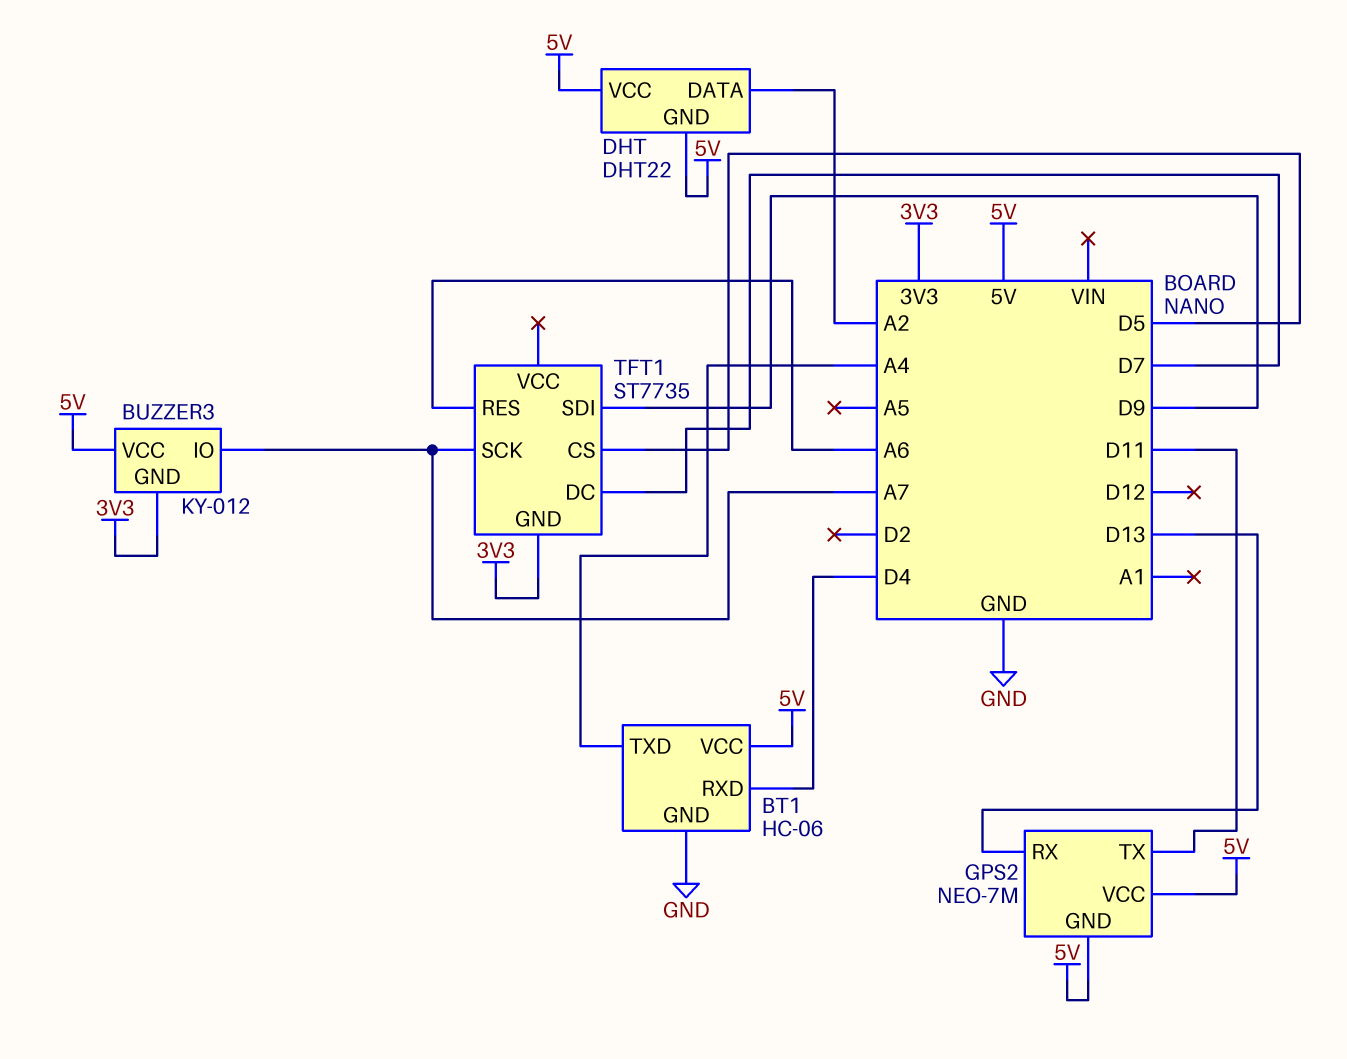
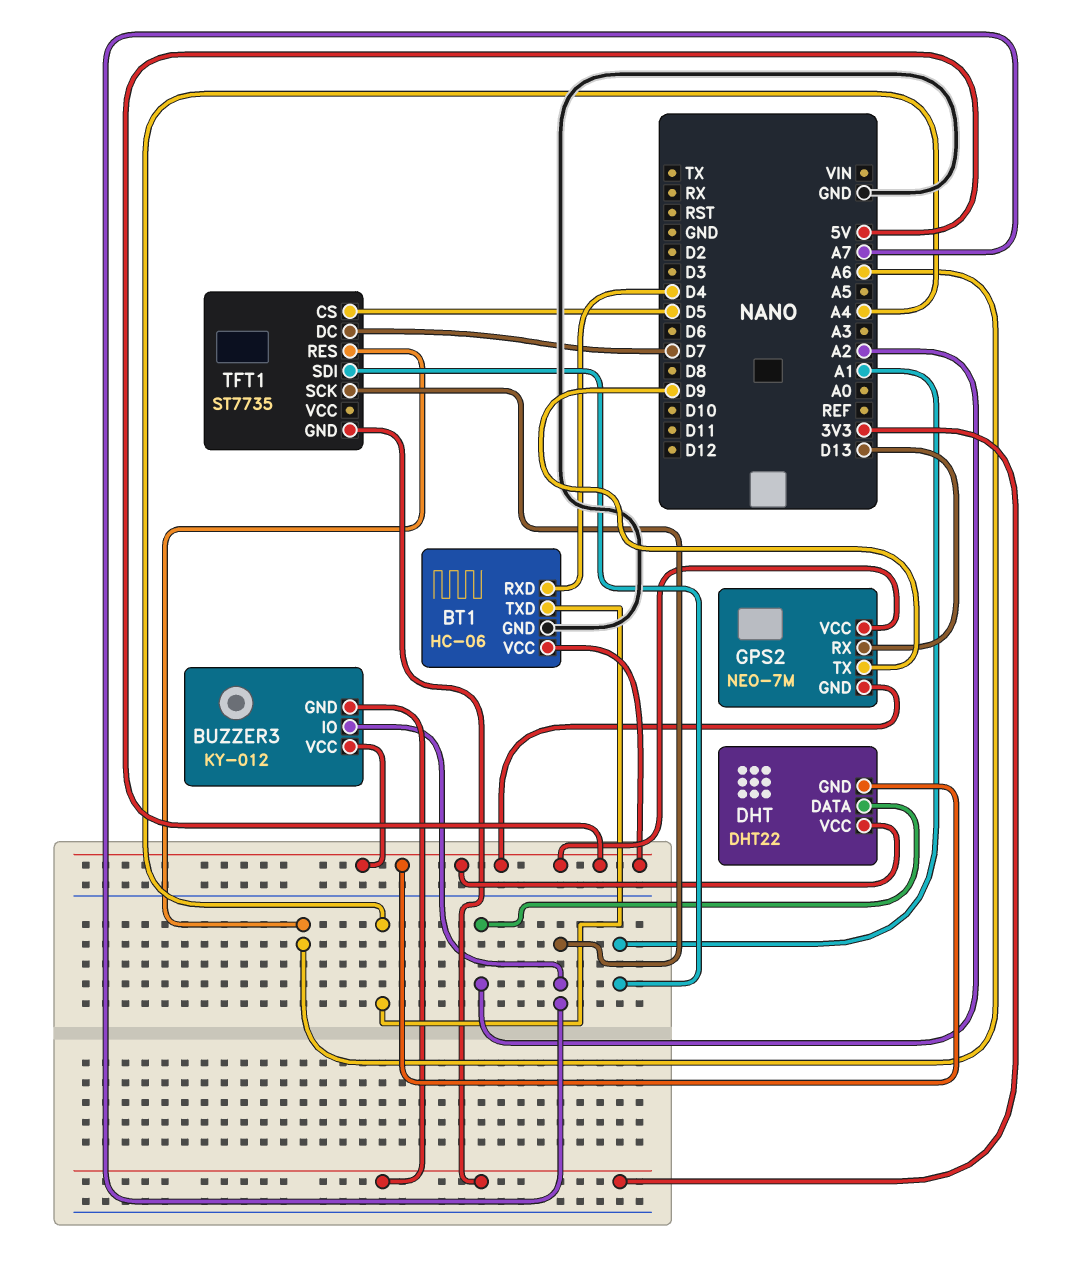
GPS2 pin TX: D11 -> D9
TFT1 pin SDI: D9 -> A1

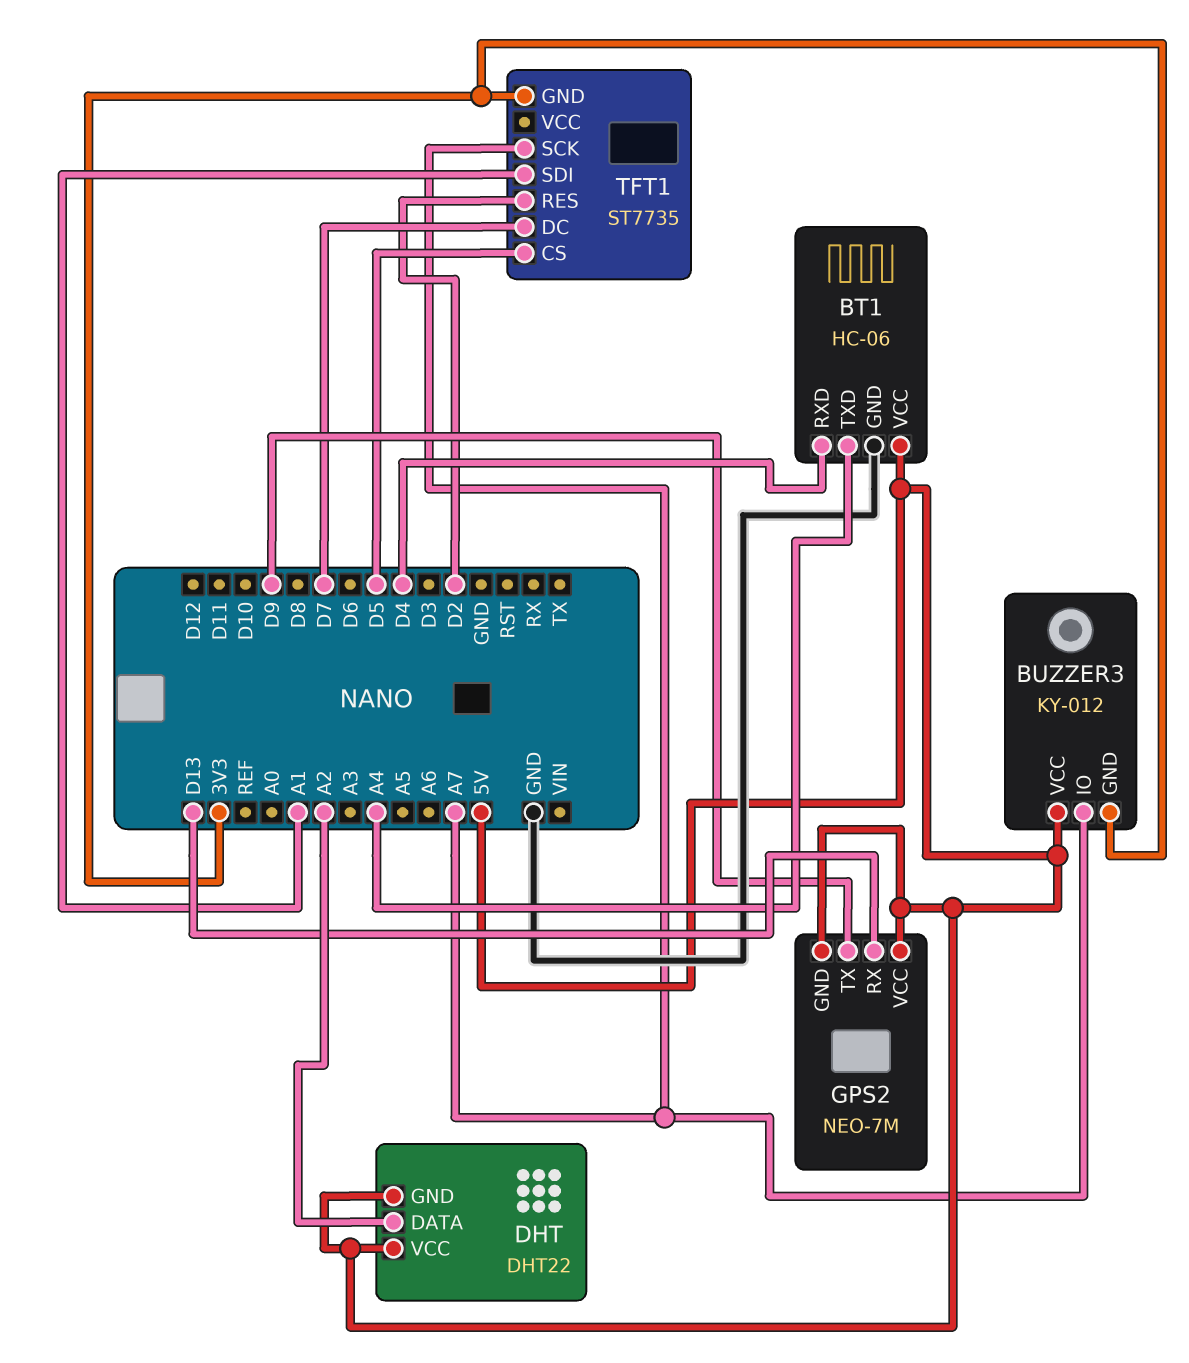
TFT1 pin RES: A6 -> D2

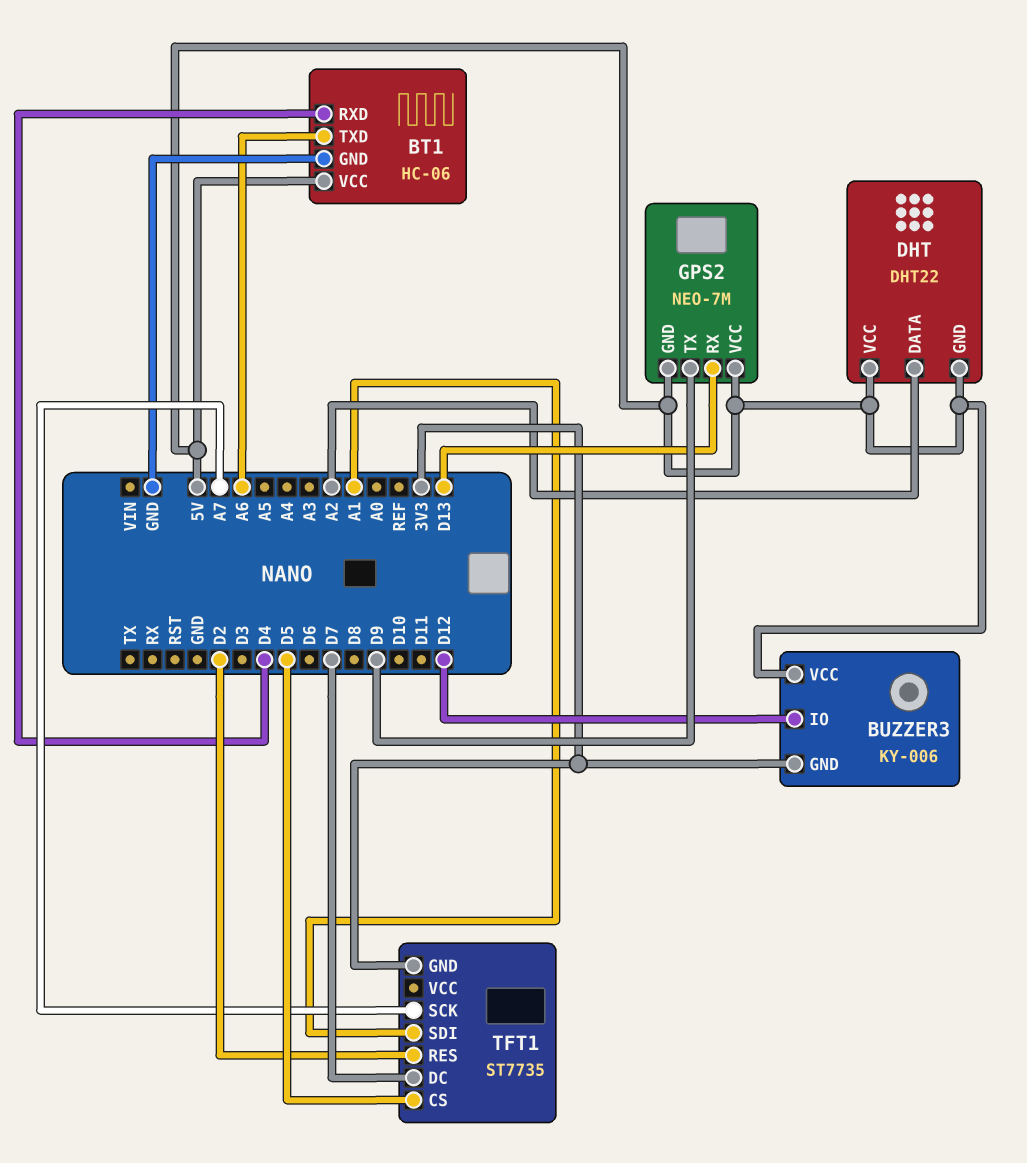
BT1 pin TXD: A4 -> A6
BUZZER3: KY-012 -> KY-006
BUZZER3 pin IO: A7 -> D12

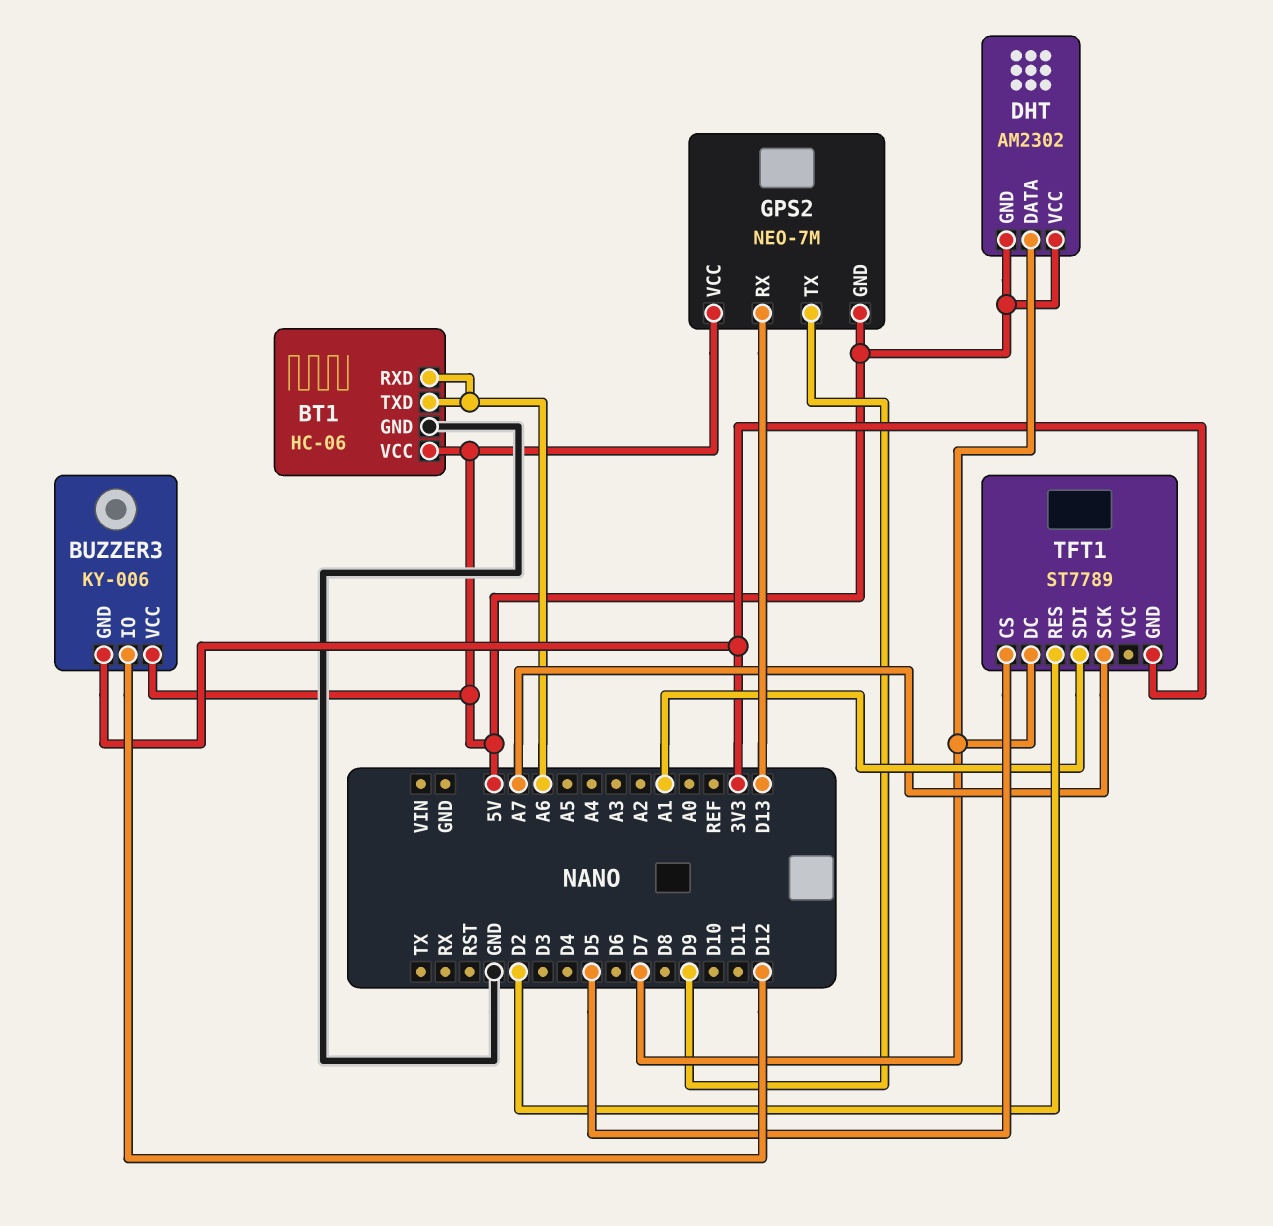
BT1 pin RXD: D4 -> A6
DHT: DHT22 -> AM2302
DHT pin DATA: A2 -> D7
TFT1: ST7735 -> ST7789

